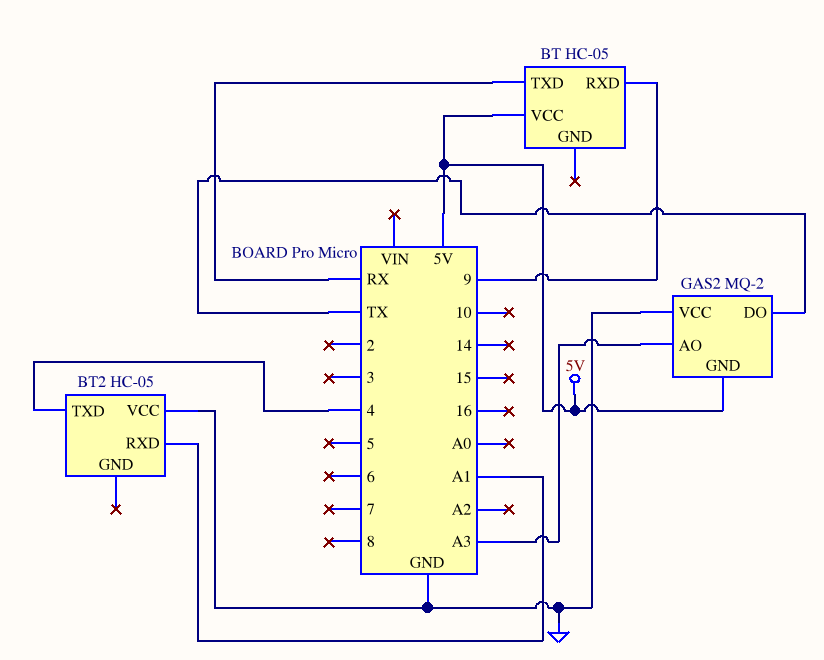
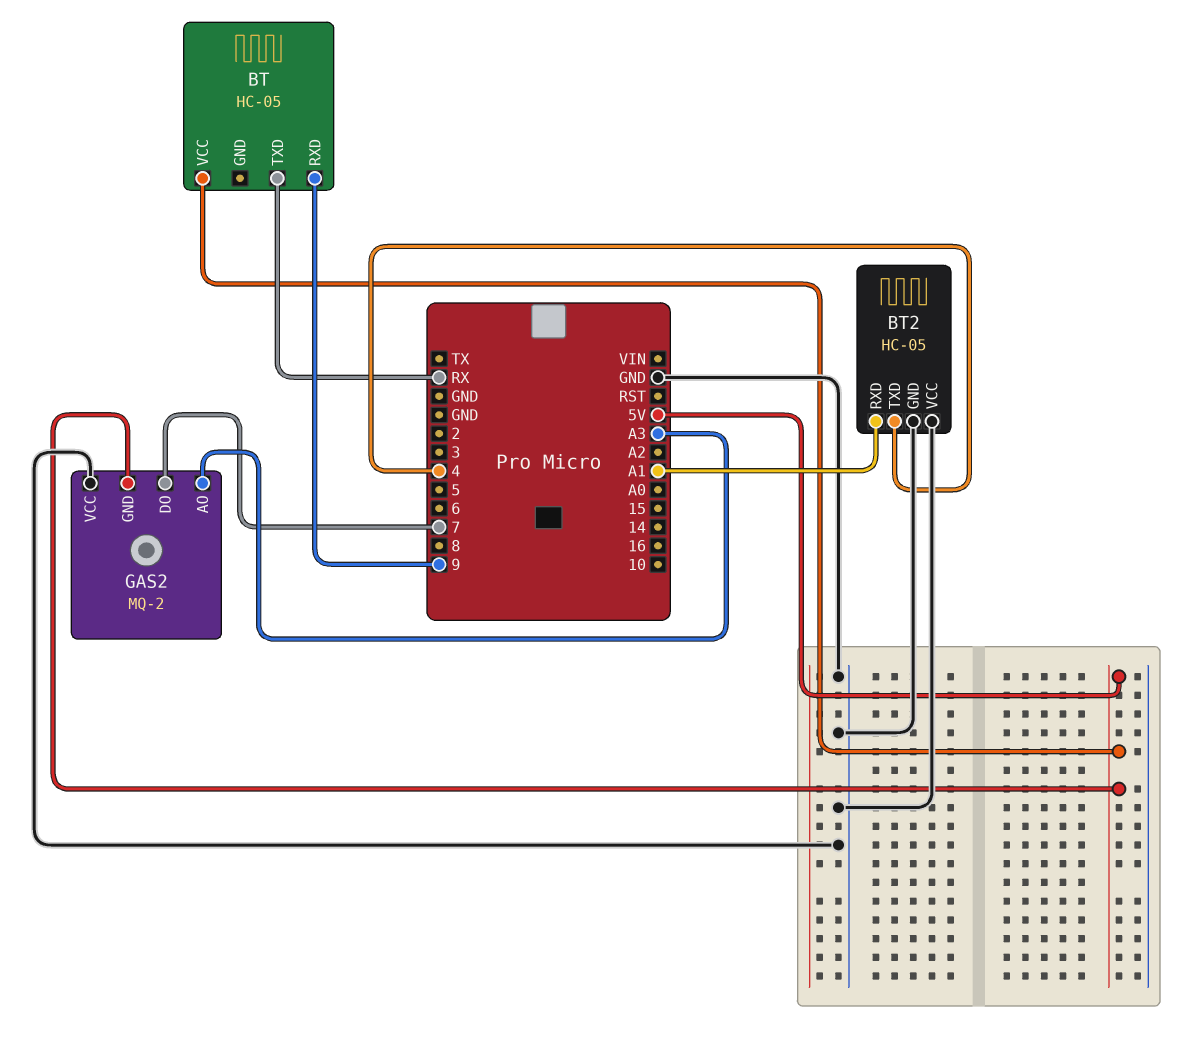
BT2 pin GND: none -> GND
GAS2 pin DO: TX -> 7

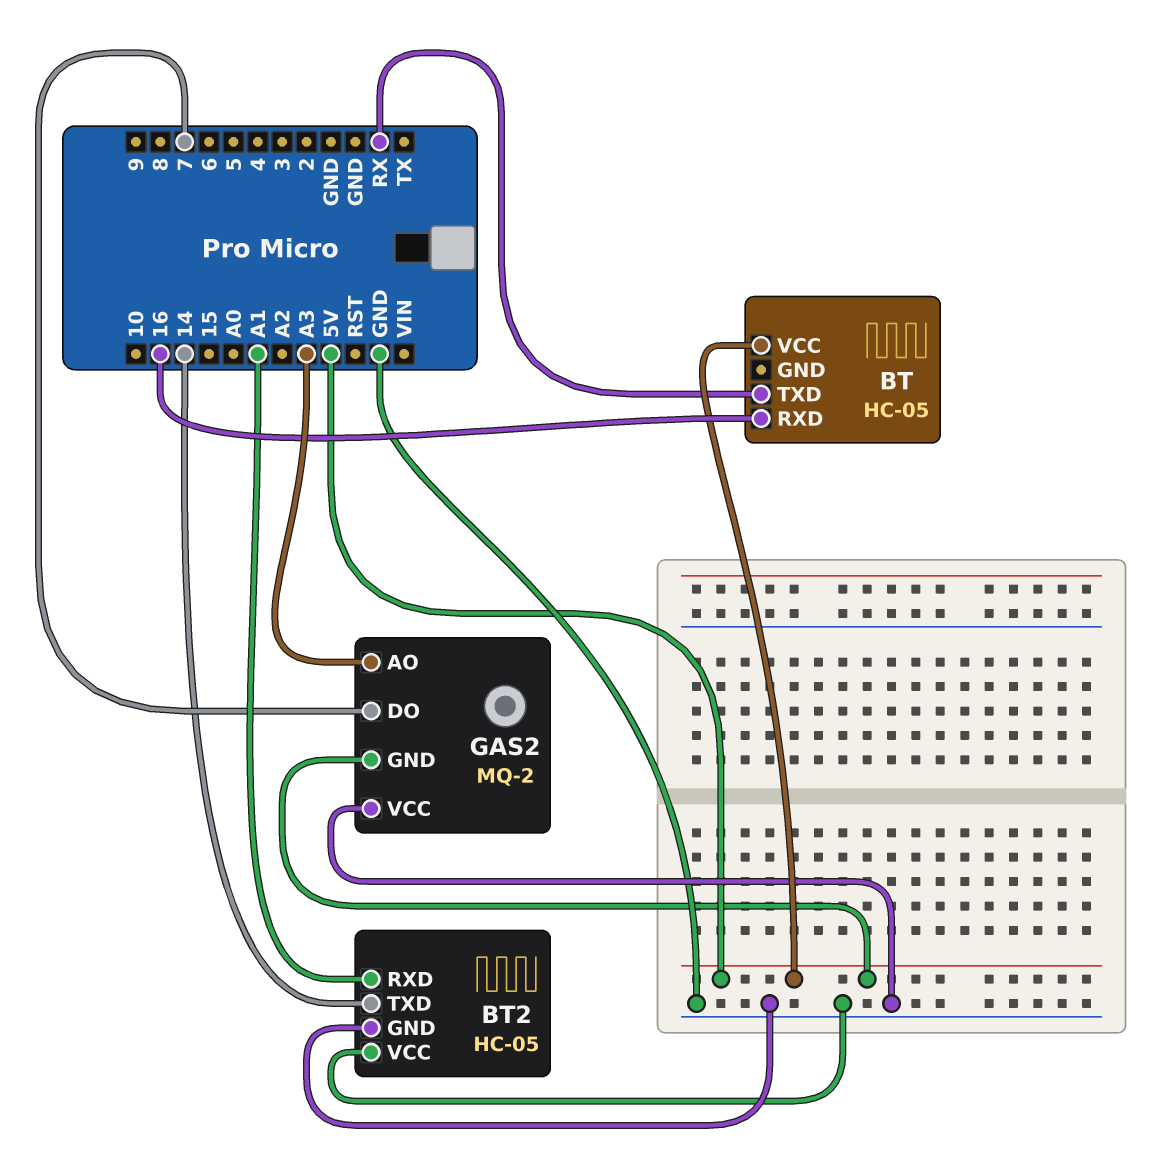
BT pin RXD: 9 -> 16
BT2 pin TXD: 4 -> 14

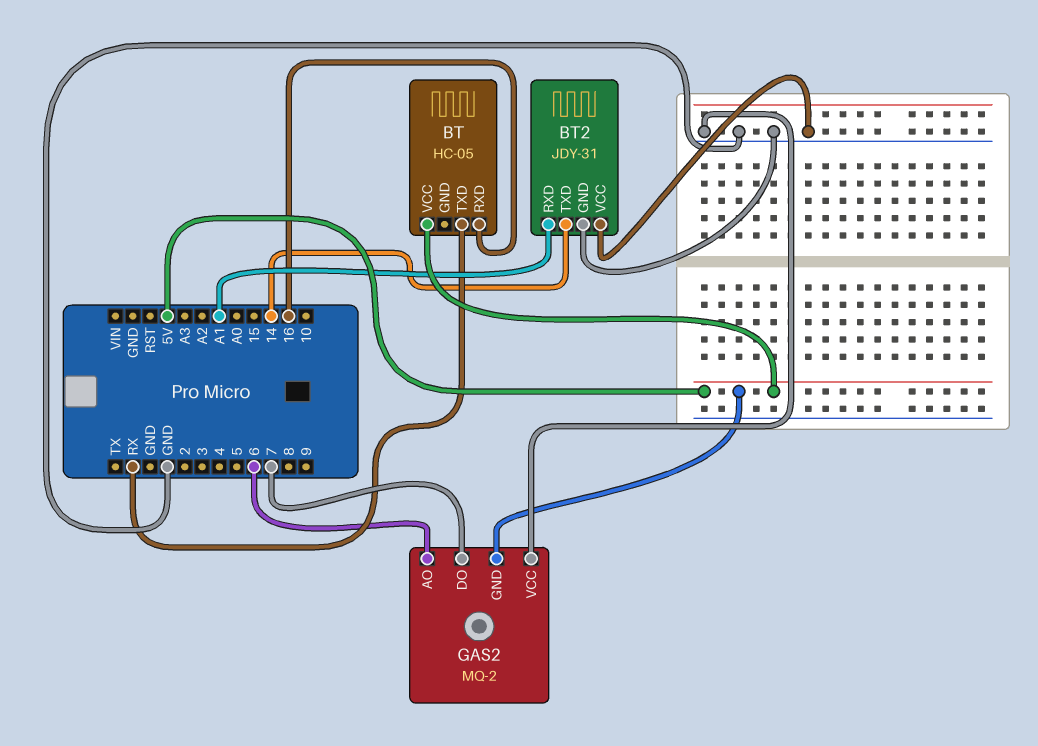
BT2: HC-05 -> JDY-31
GAS2 pin AO: A3 -> 6

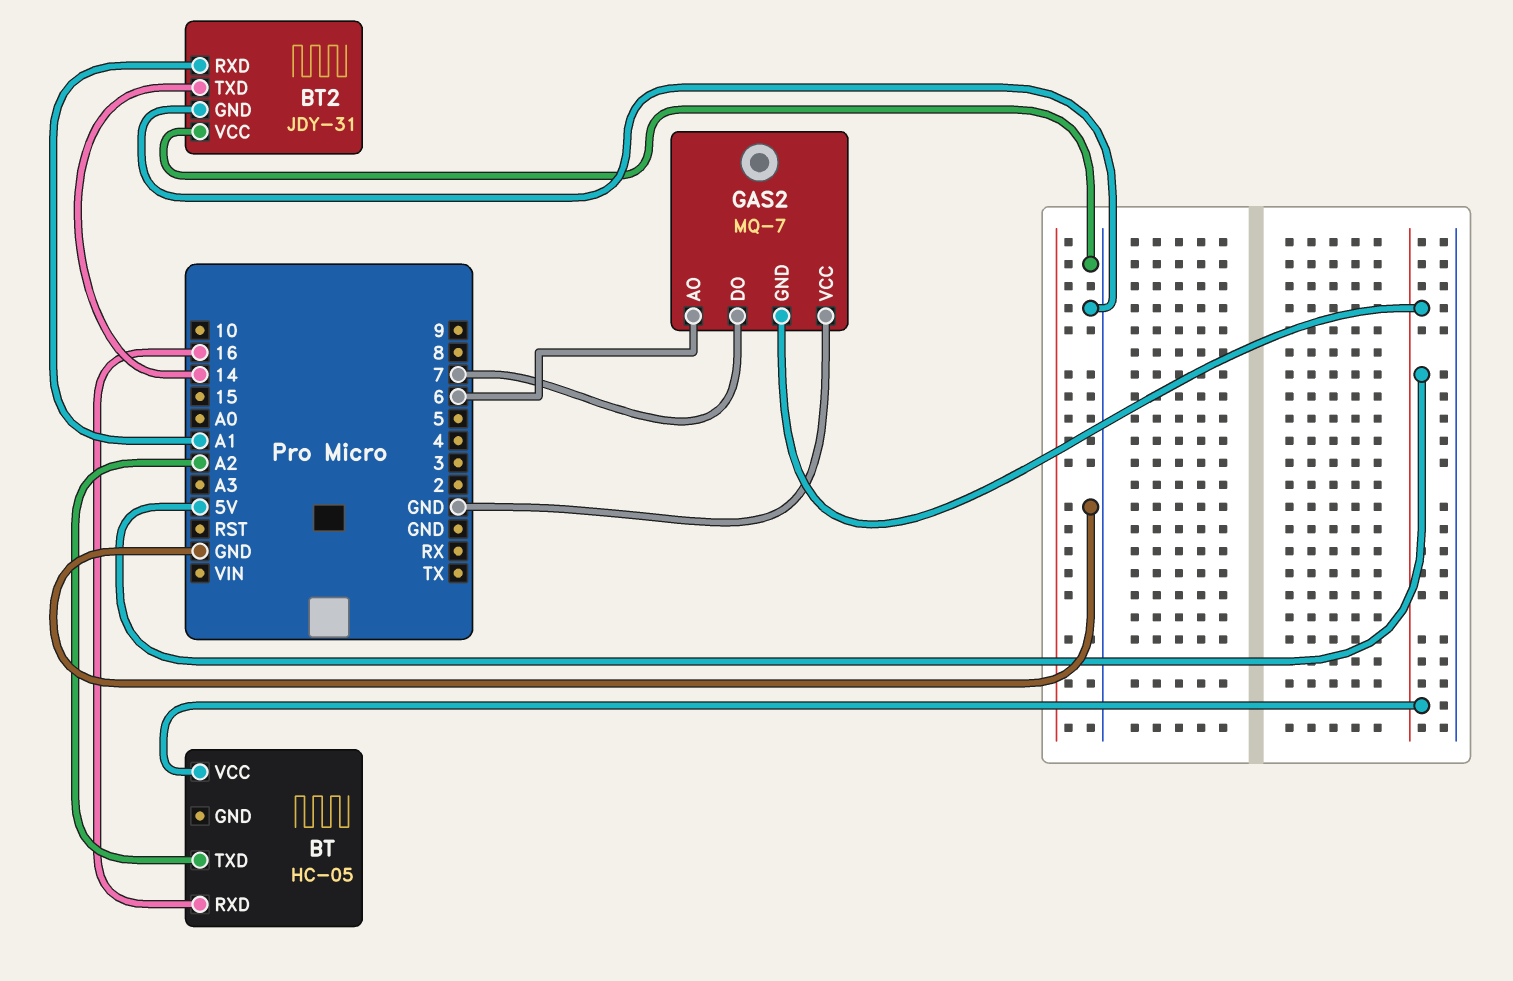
BT pin TXD: RX -> A2
GAS2: MQ-2 -> MQ-7

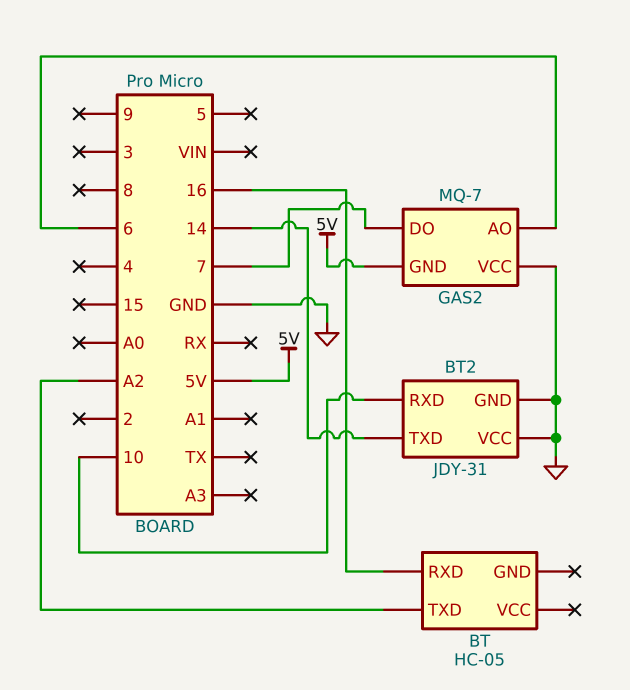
BT pin VCC: 5V -> none
BT2 pin RXD: A1 -> 10

